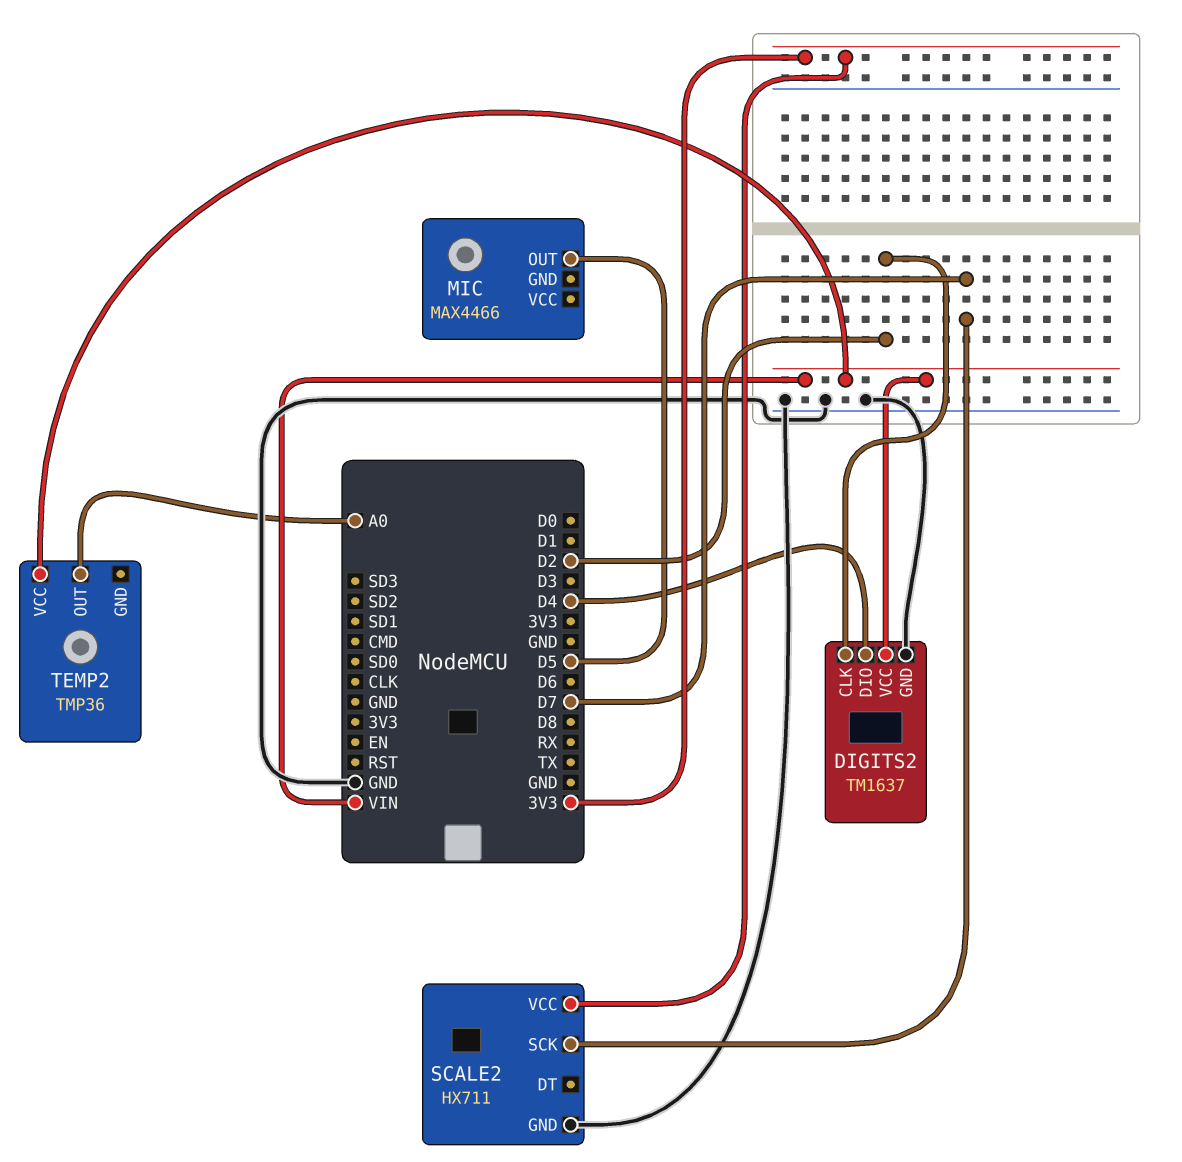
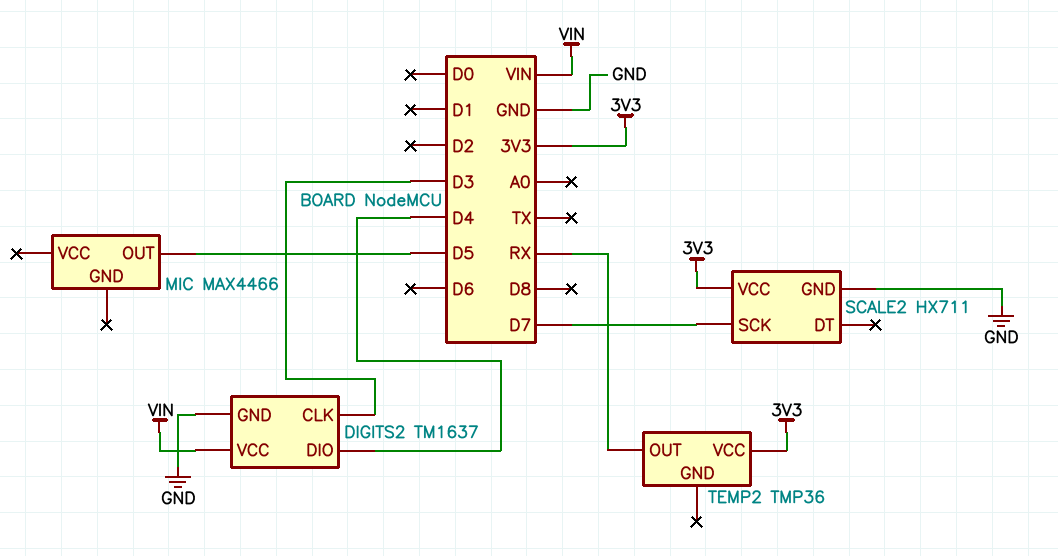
DIGITS2 pin CLK: D2 -> D3
TEMP2 pin OUT: A0 -> RX
TEMP2 pin VCC: VIN -> 3V3

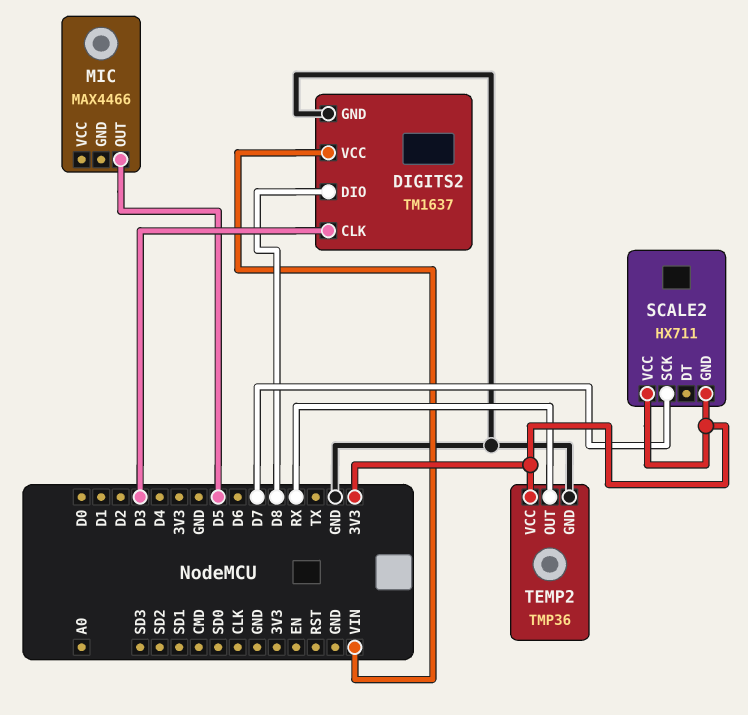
DIGITS2 pin DIO: D4 -> D8
SCALE2 pin GND: GND -> 3V3
TEMP2 pin GND: none -> GND

